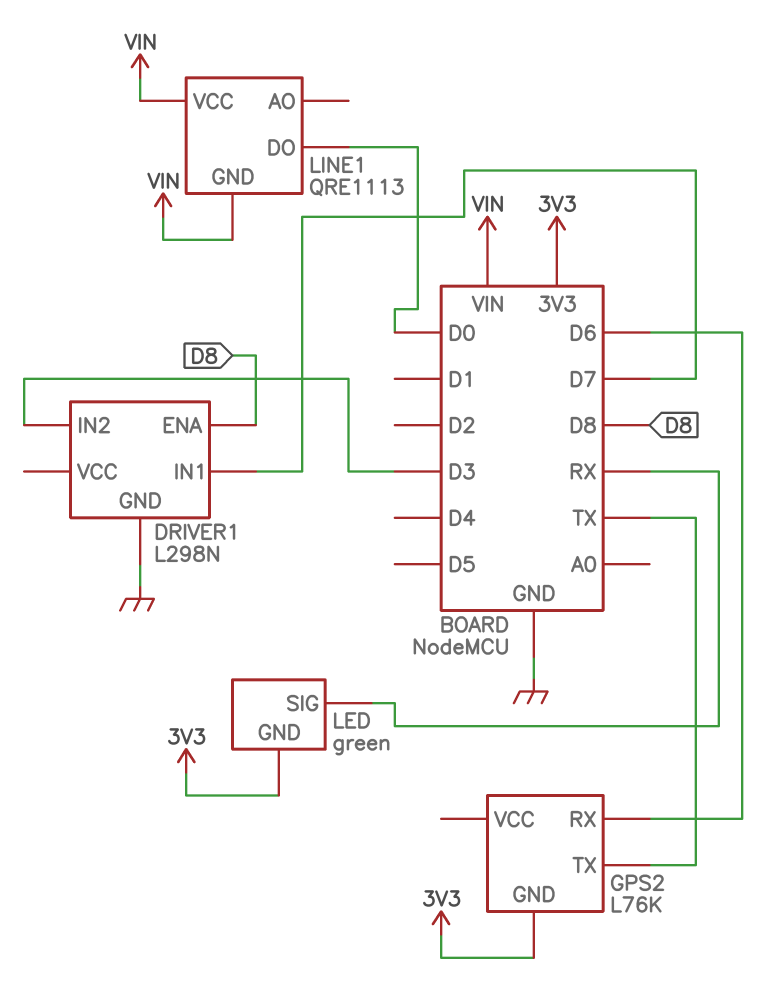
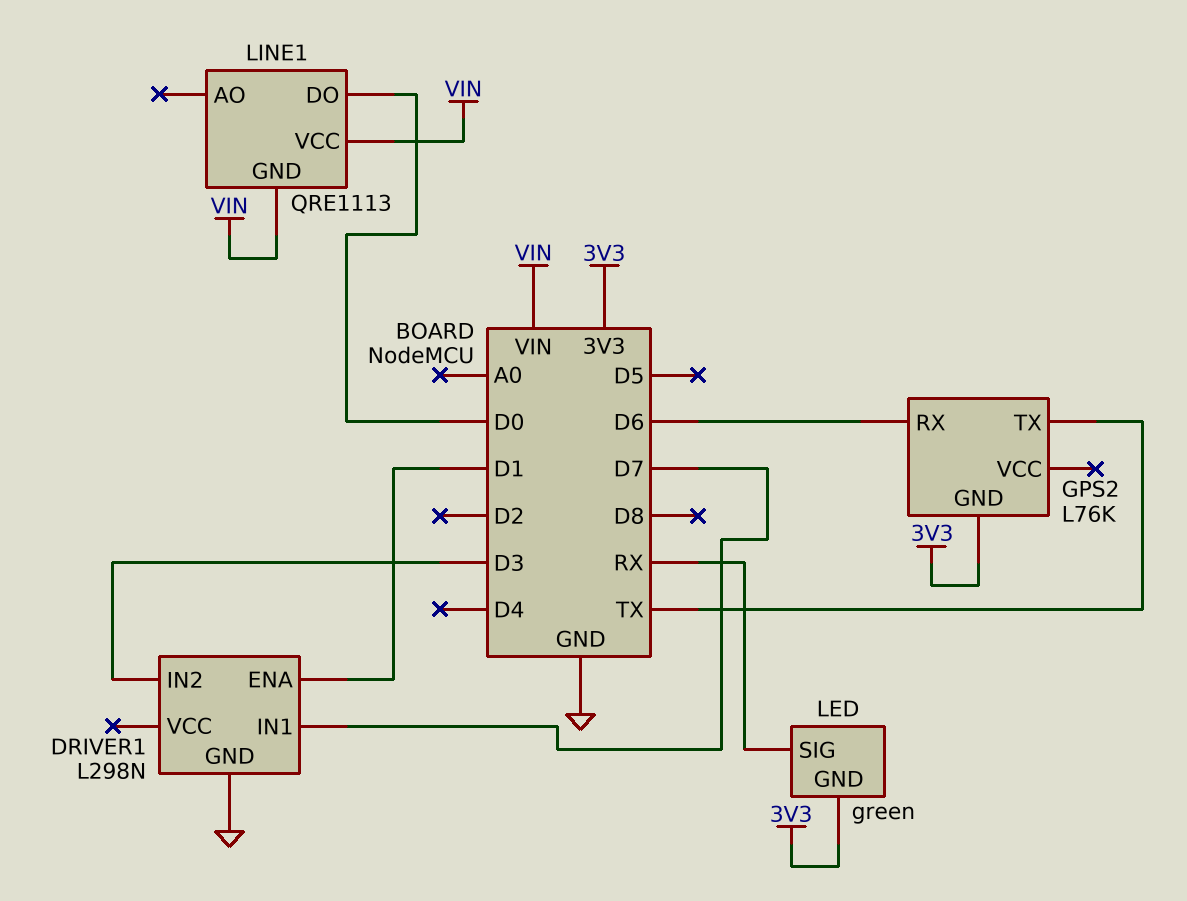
DRIVER1 pin ENA: D8 -> D1

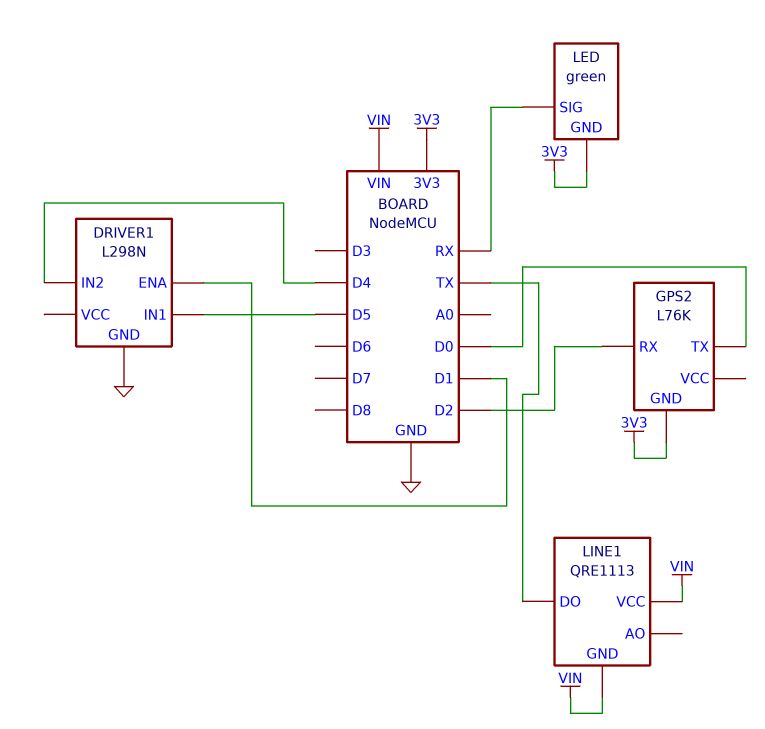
DRIVER1 pin IN1: D7 -> D5
DRIVER1 pin IN2: D3 -> D4
GPS2 pin RX: D6 -> D2
GPS2 pin TX: TX -> D0
LINE1 pin DO: D0 -> TX

